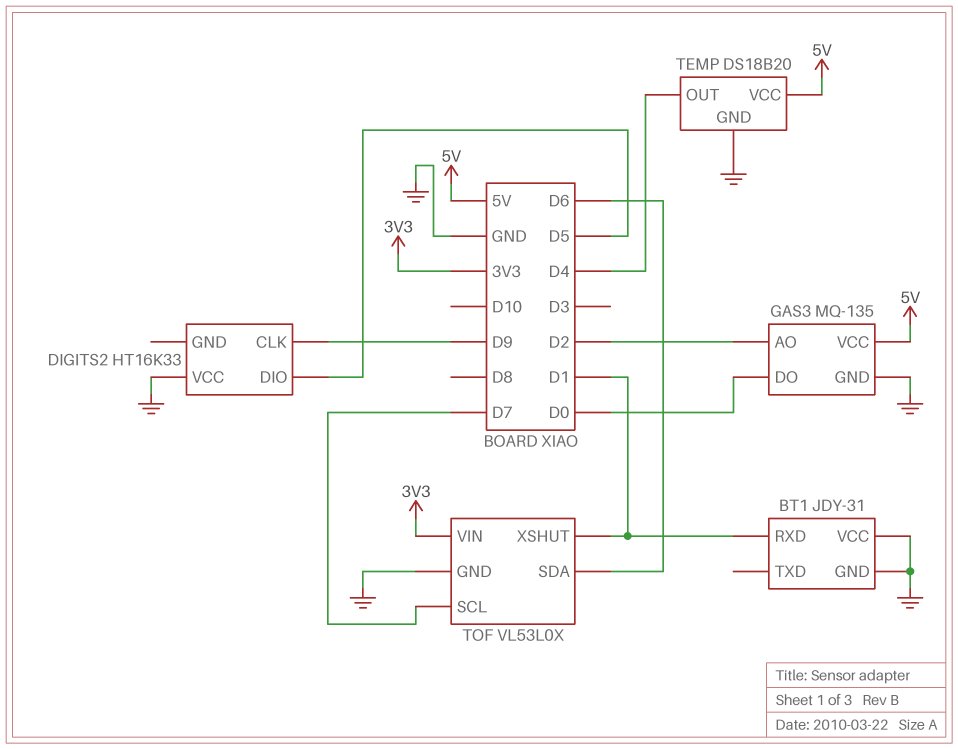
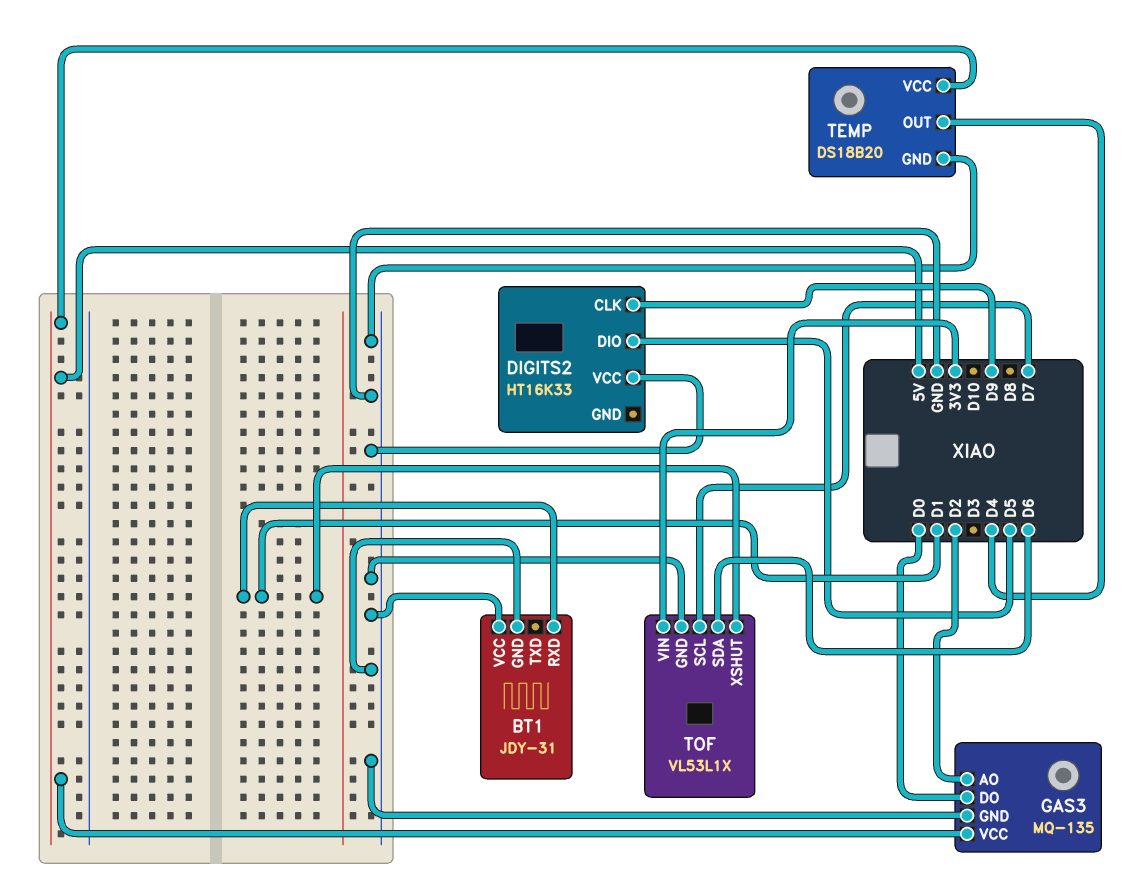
TOF: VL53L0X -> VL53L1X

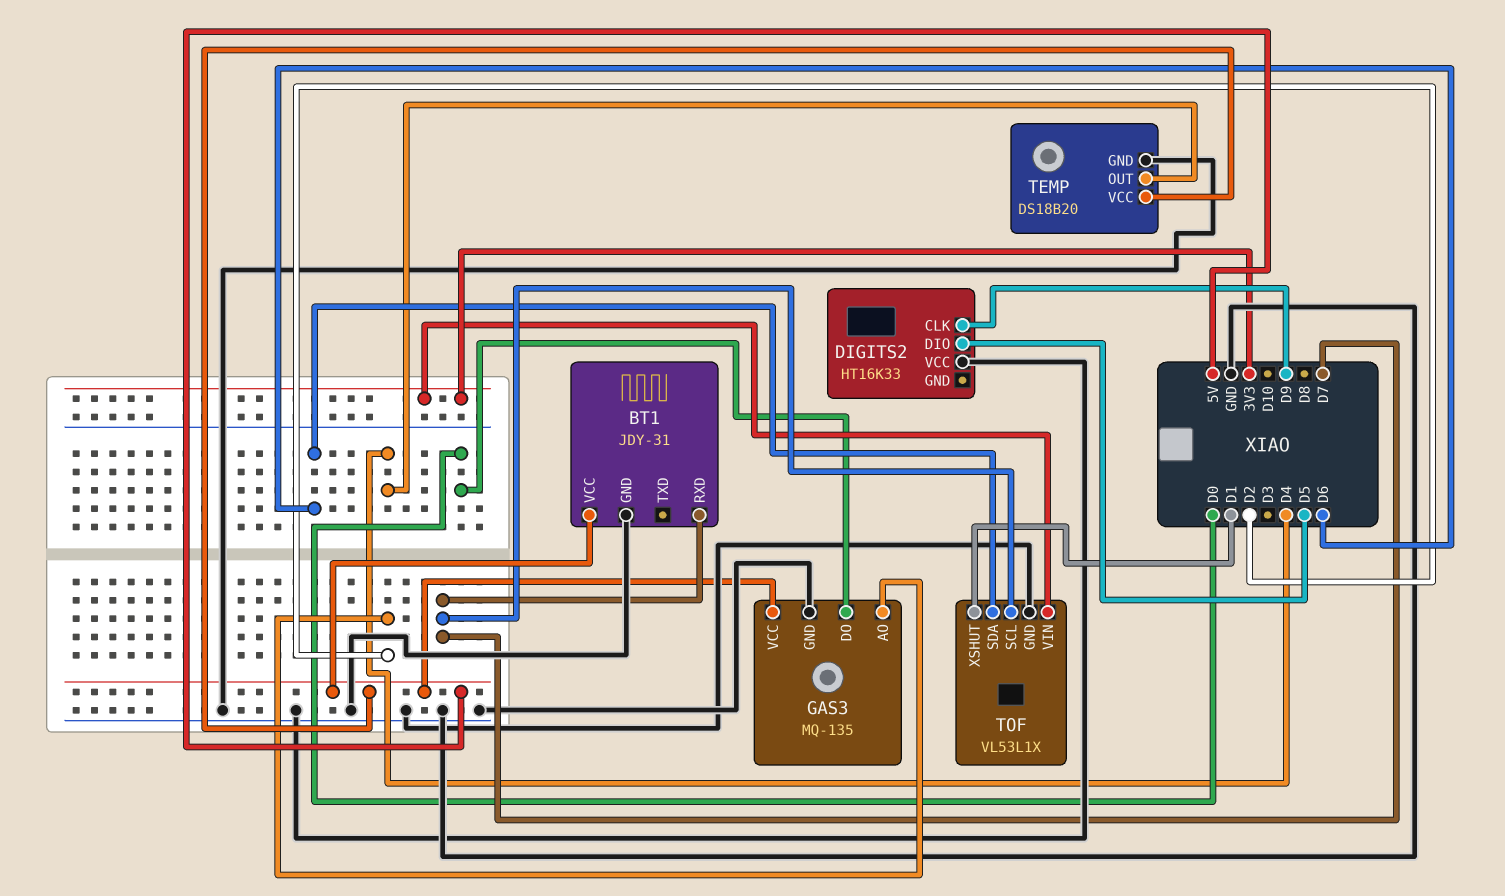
BT1 pin RXD: D1 -> D7
BT1 pin VCC: GND -> 5V

